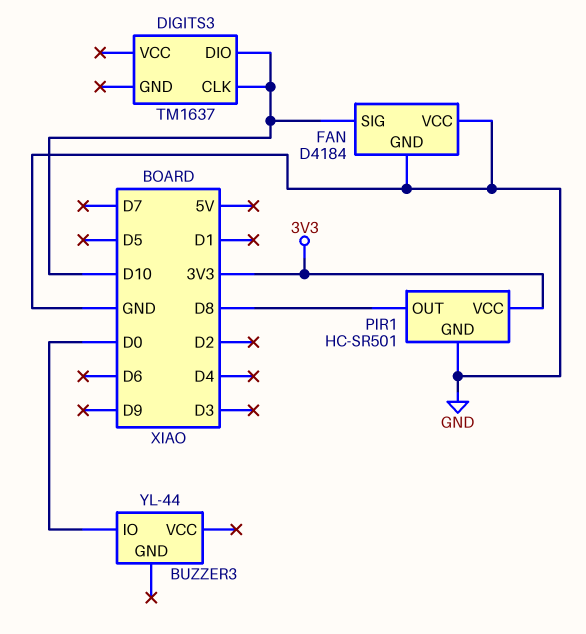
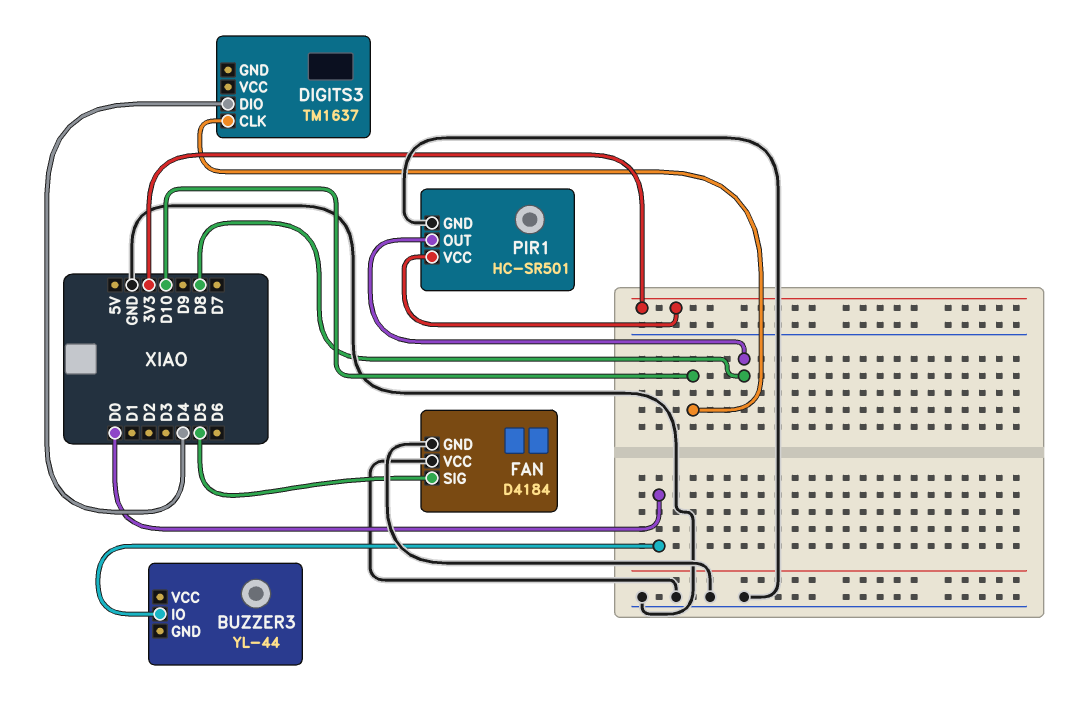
DIGITS3 pin DIO: D10 -> D4
FAN pin SIG: D10 -> D5

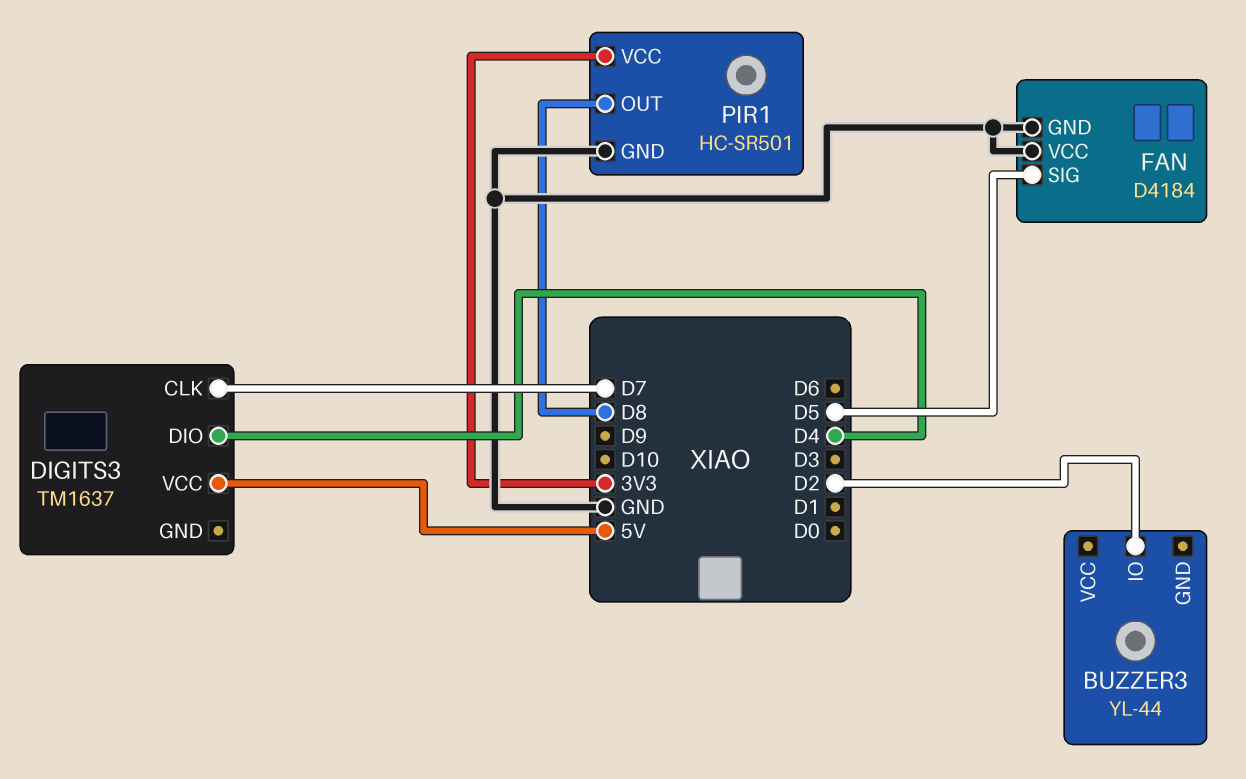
BUZZER3 pin IO: D0 -> D2
DIGITS3 pin CLK: D10 -> D7
DIGITS3 pin VCC: none -> 5V

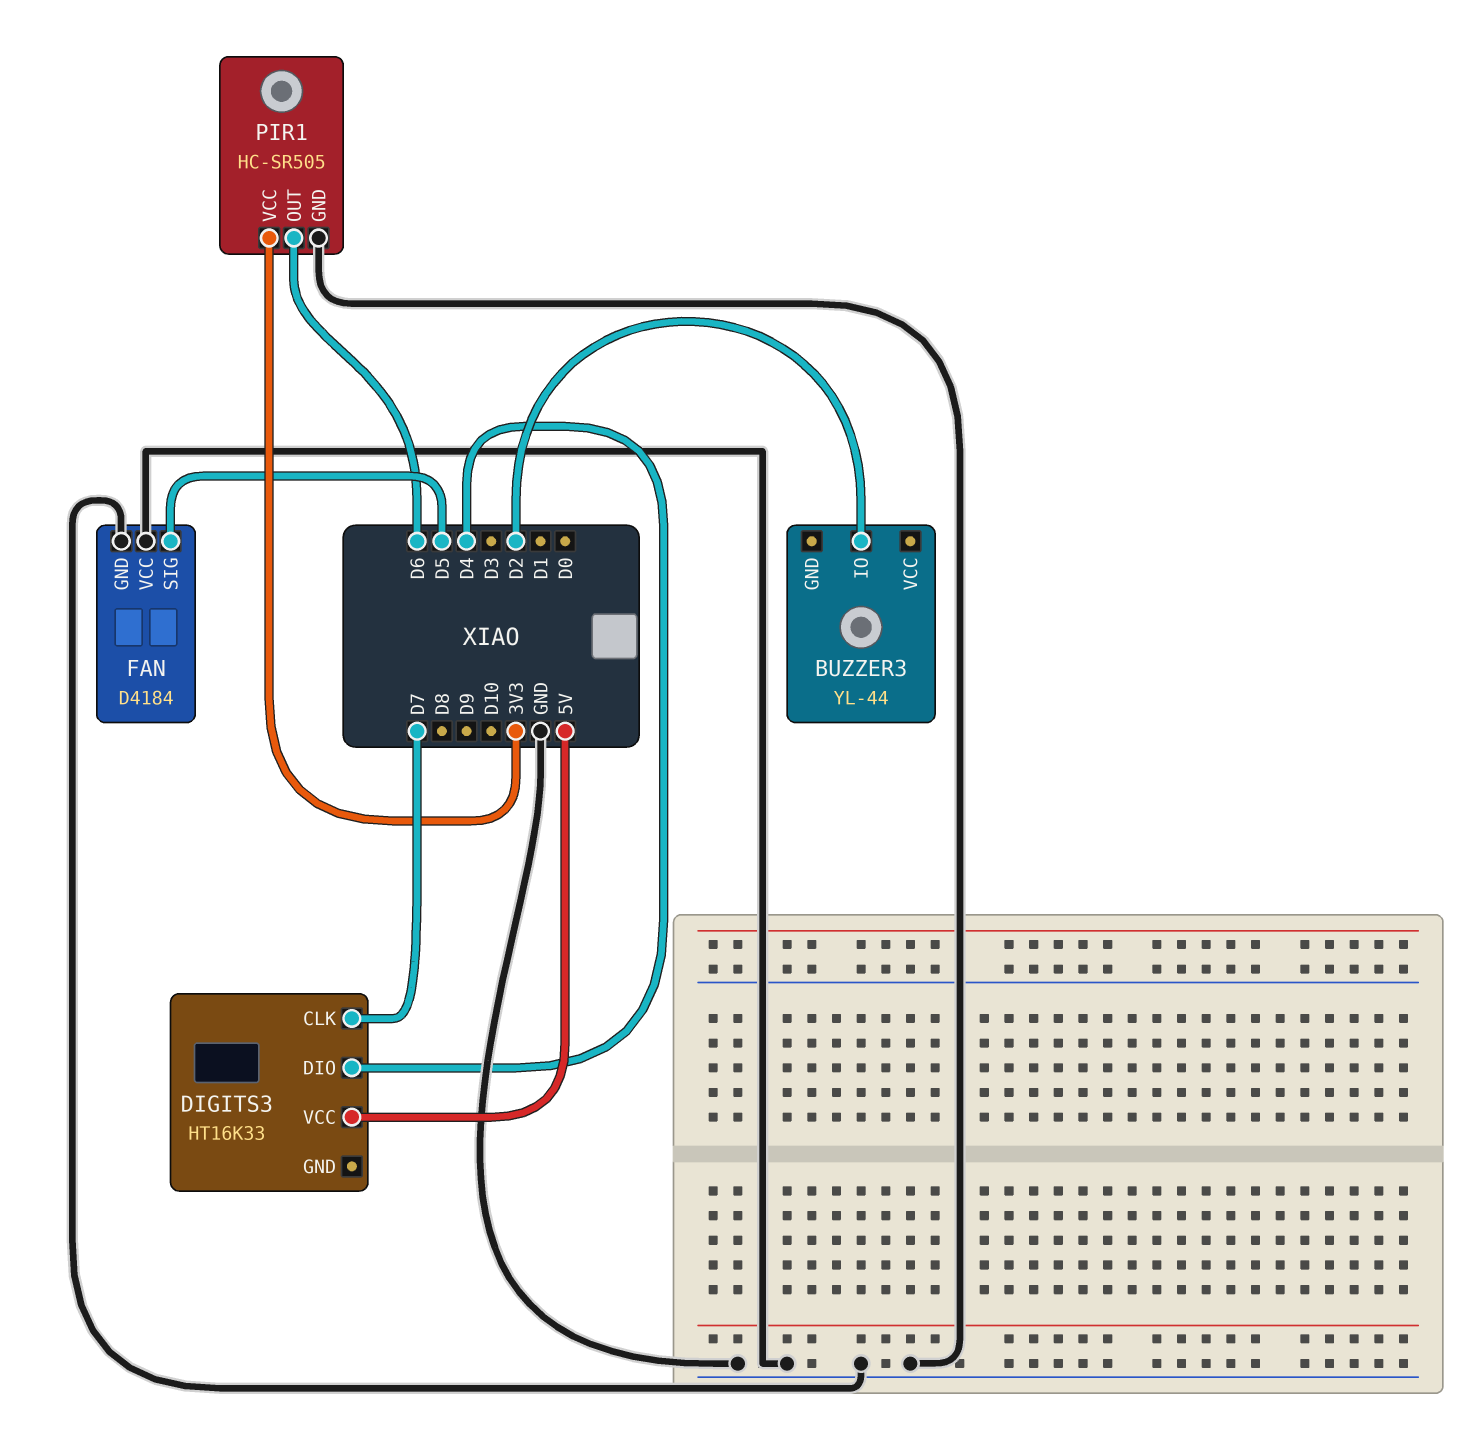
DIGITS3: TM1637 -> HT16K33
PIR1: HC-SR501 -> HC-SR505
PIR1 pin OUT: D8 -> D6

